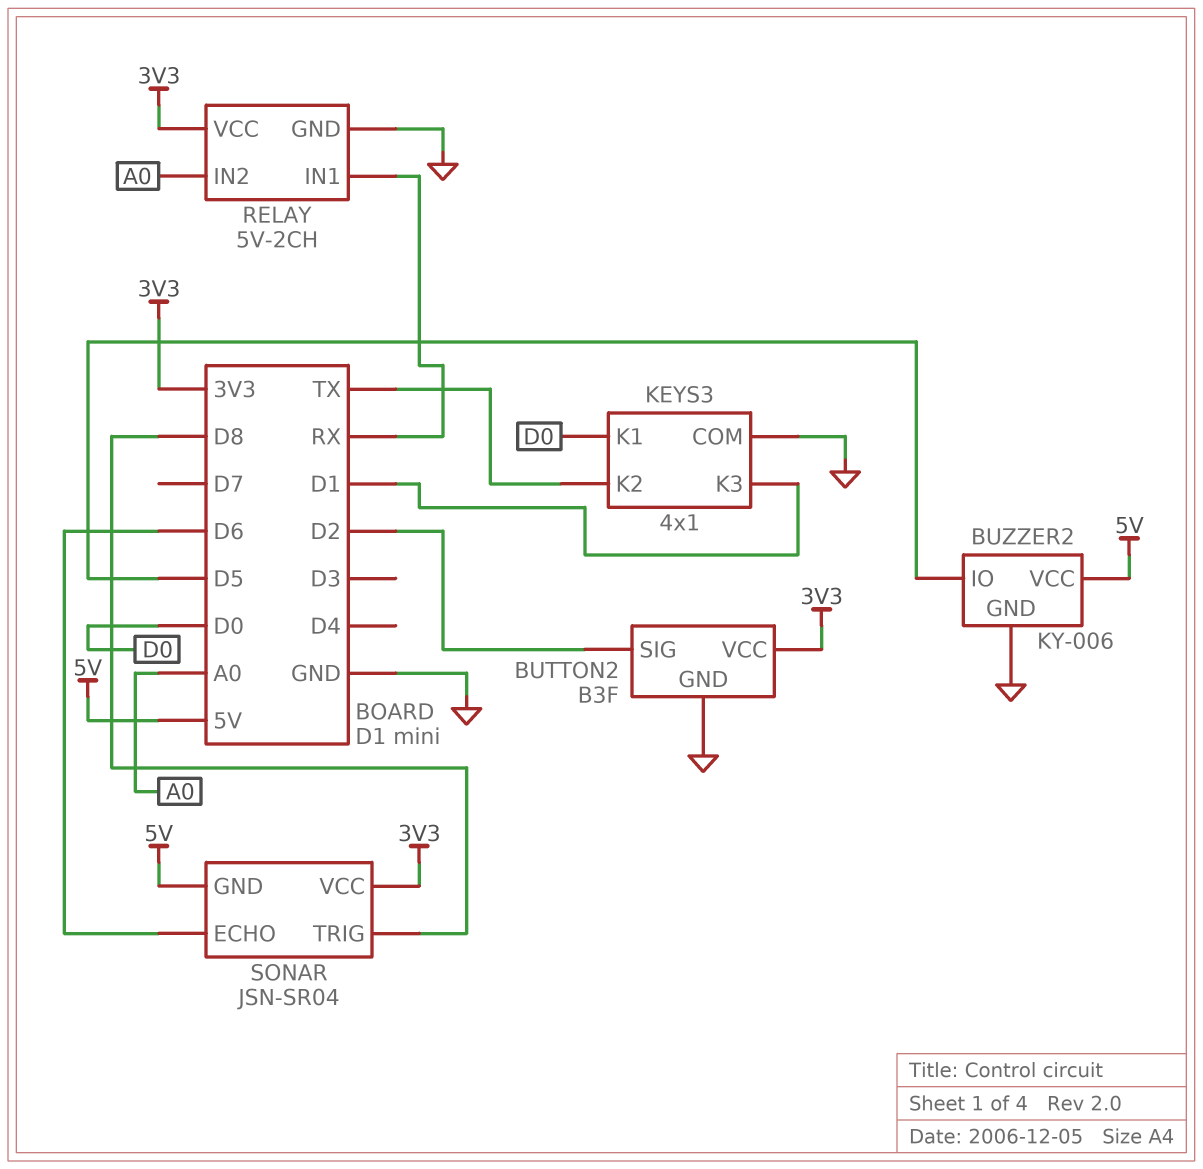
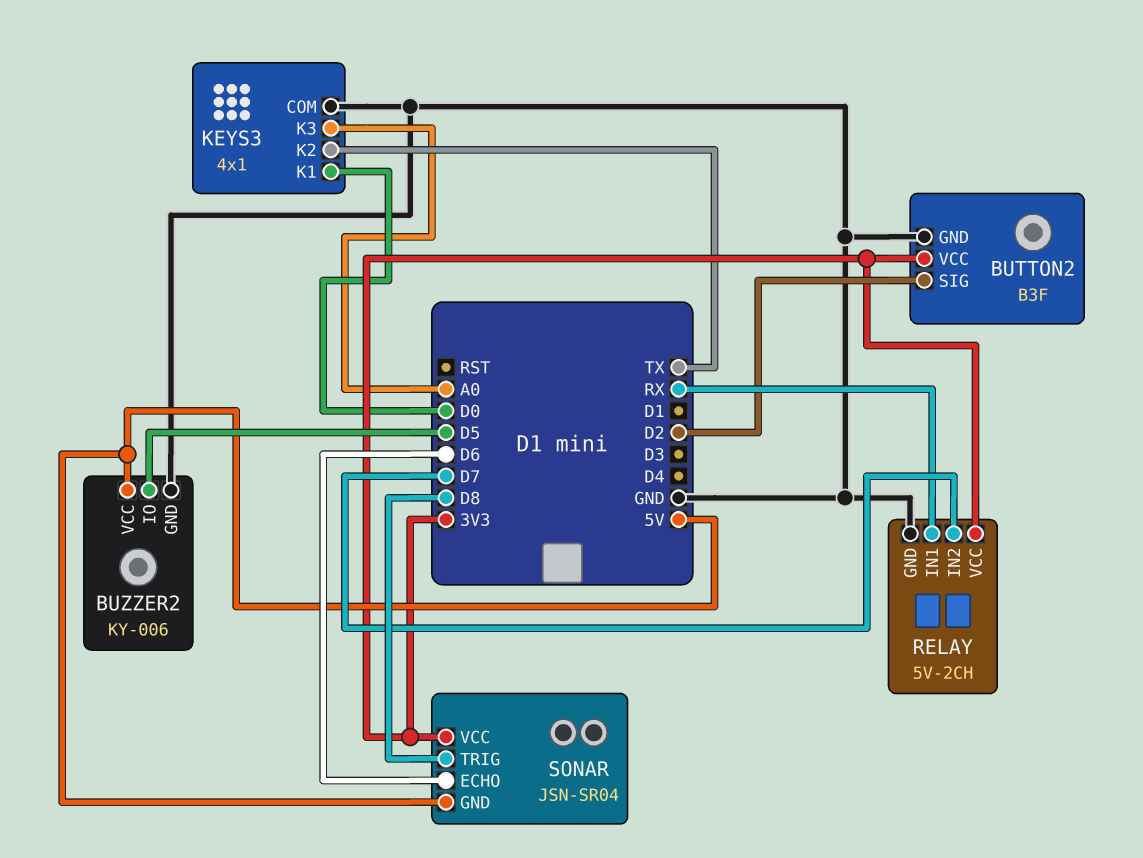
KEYS3 pin K3: D1 -> A0
RELAY pin IN2: A0 -> D7

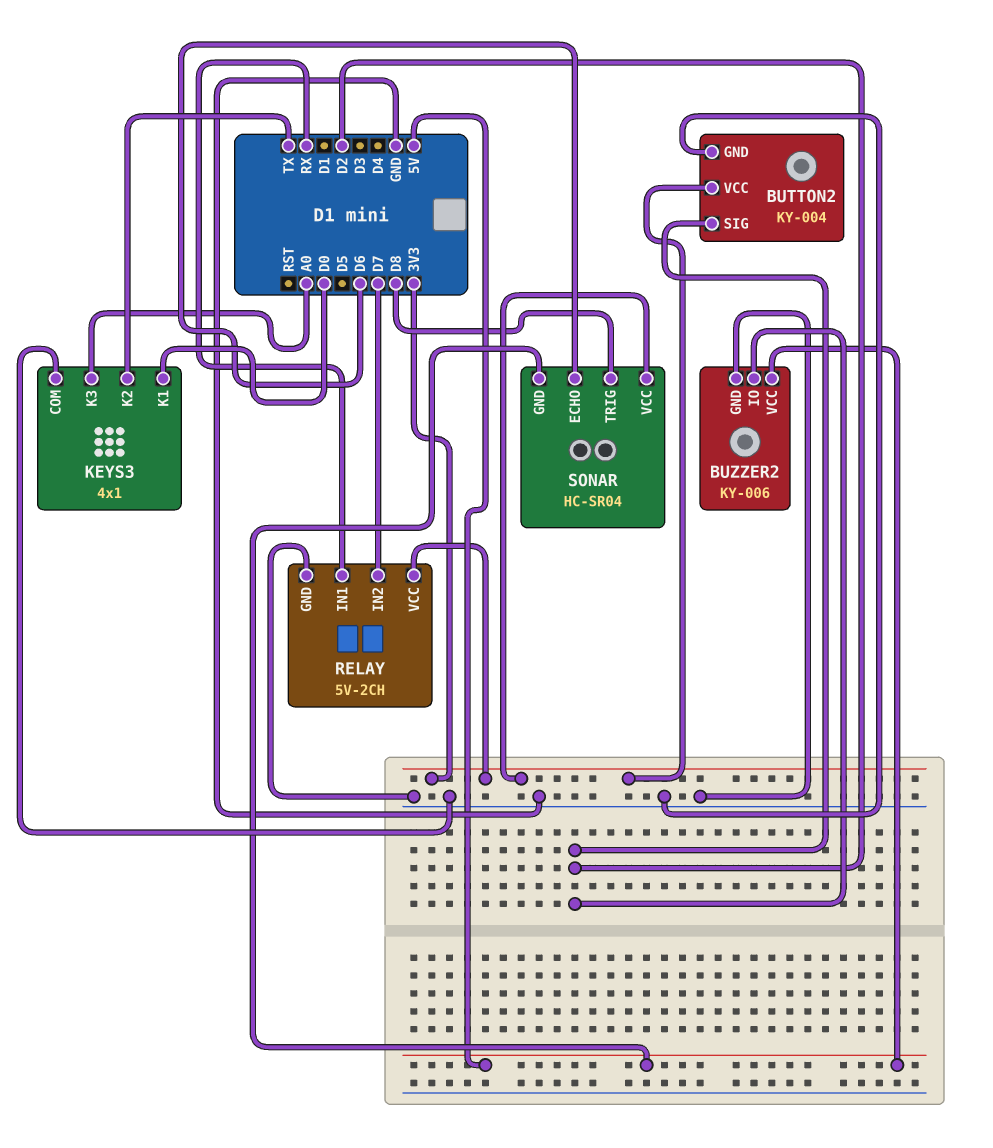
BUTTON2: B3F -> KY-004
BUZZER2 pin IO: D5 -> D2
SONAR: JSN-SR04 -> HC-SR04

